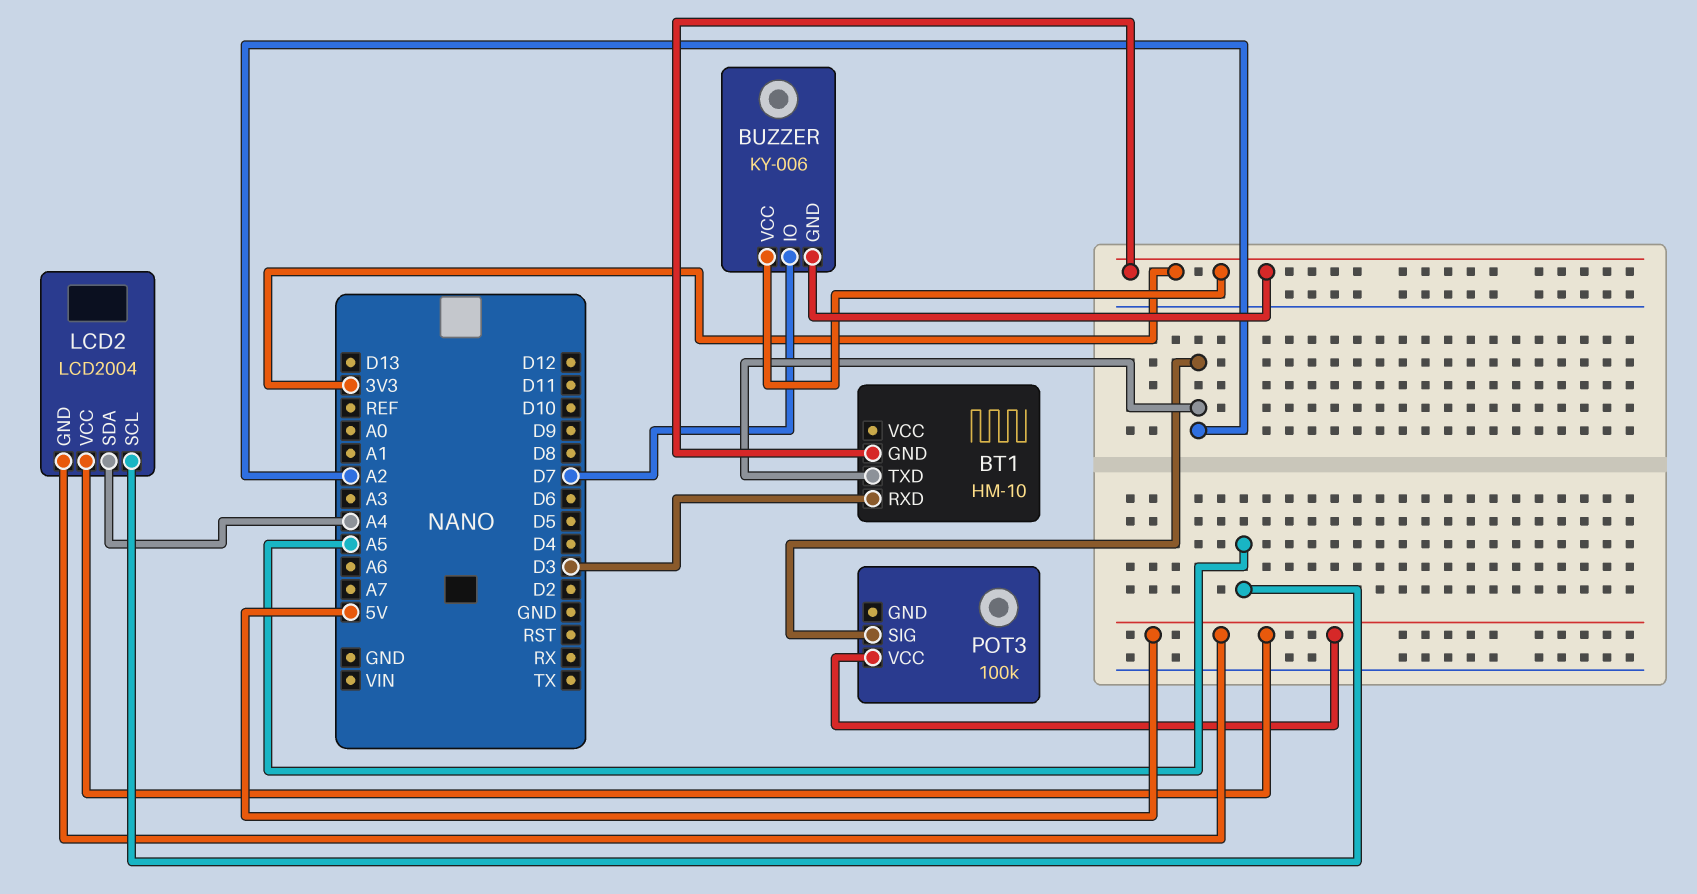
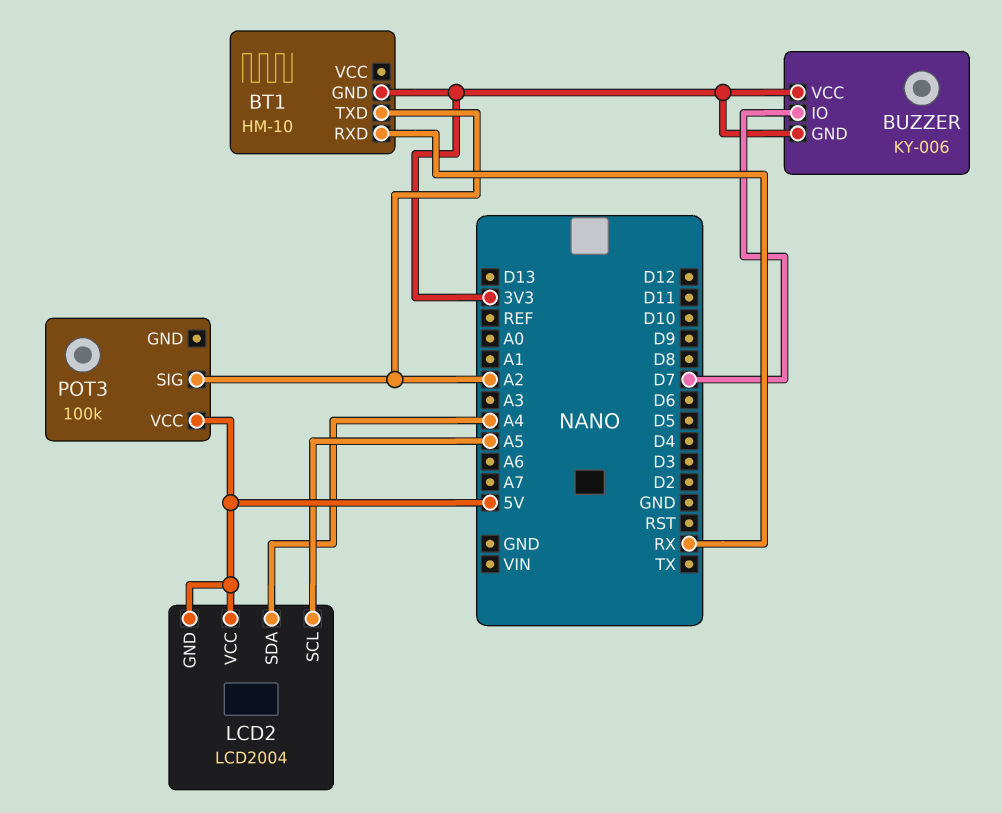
BT1 pin RXD: D3 -> RX

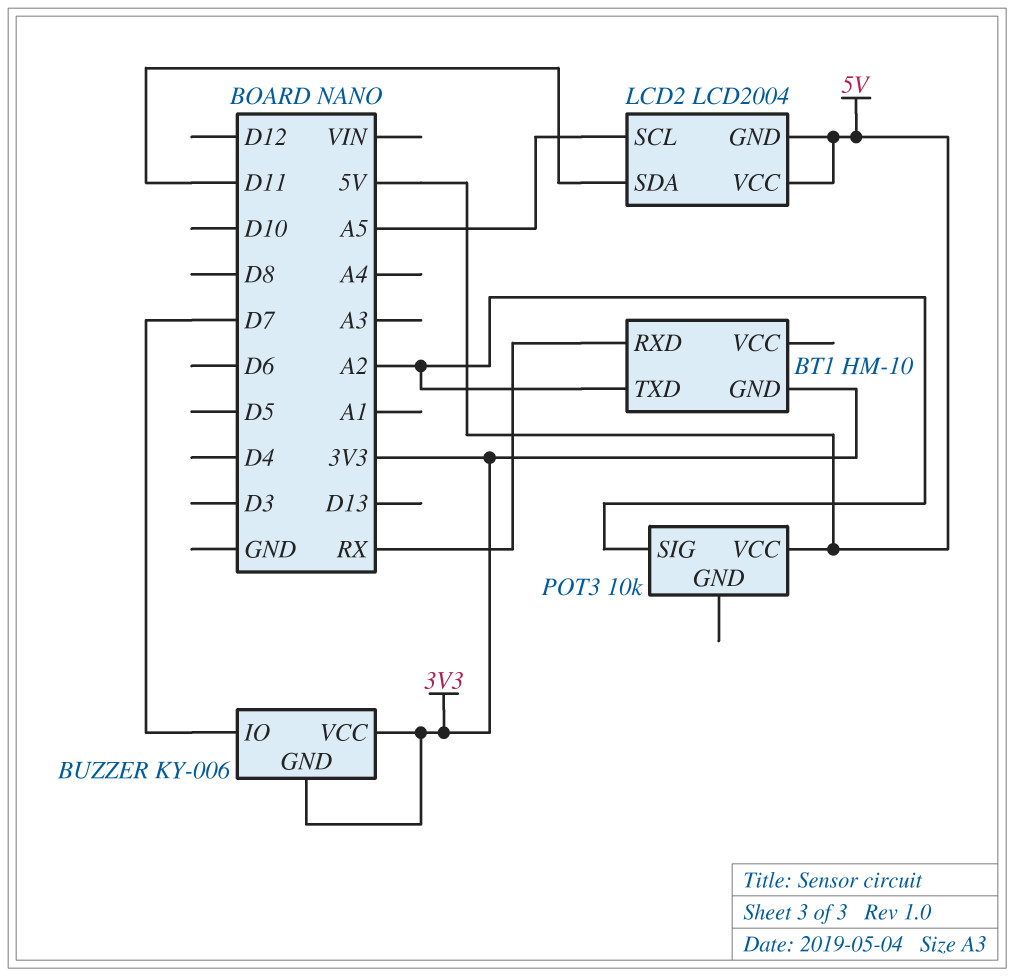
LCD2 pin SDA: A4 -> D11
POT3: 100k -> 10k

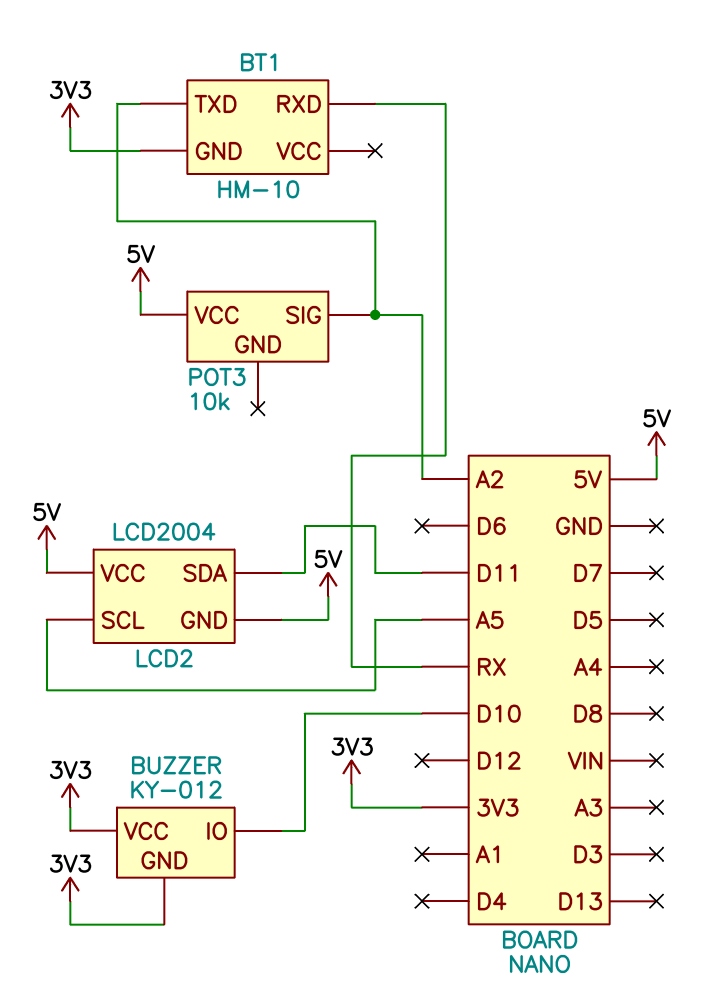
BUZZER: KY-006 -> KY-012
BUZZER pin IO: D7 -> D10

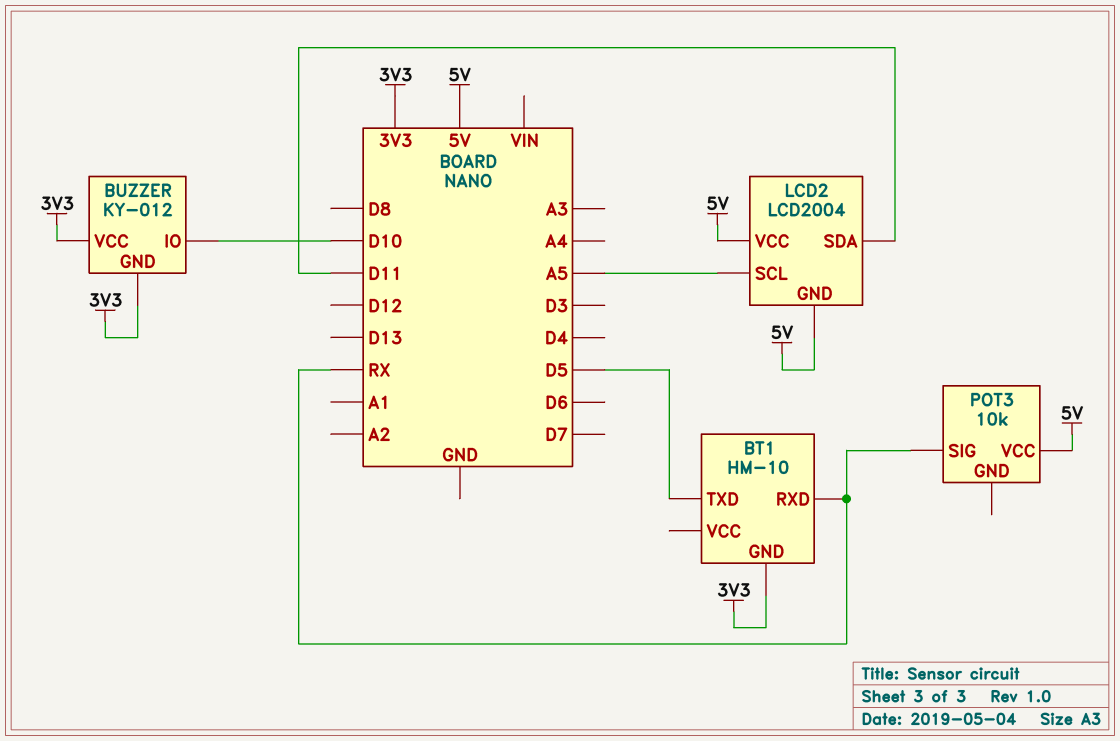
BT1 pin TXD: A2 -> D5
POT3 pin SIG: A2 -> RX

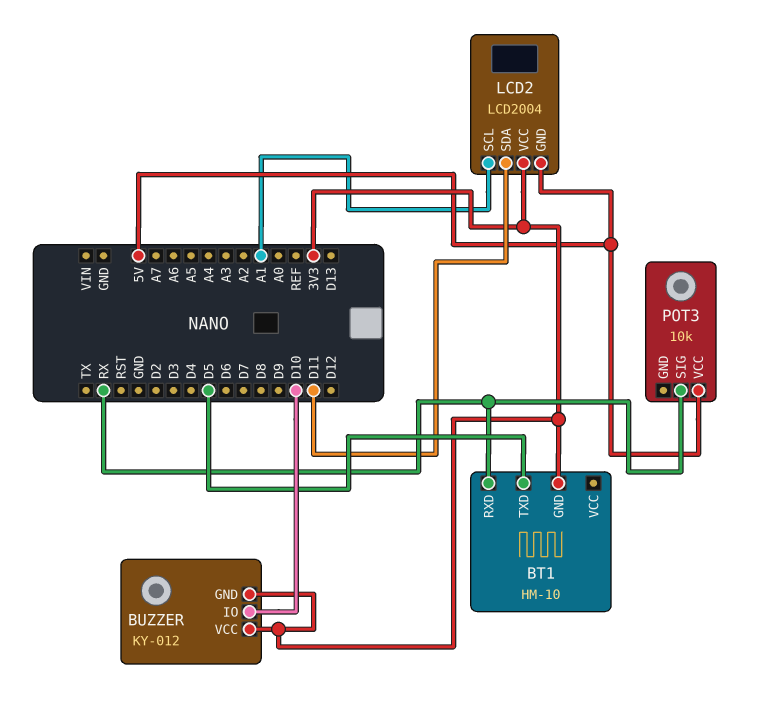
LCD2 pin SCL: A5 -> A1
LCD2 pin VCC: 5V -> 3V3

